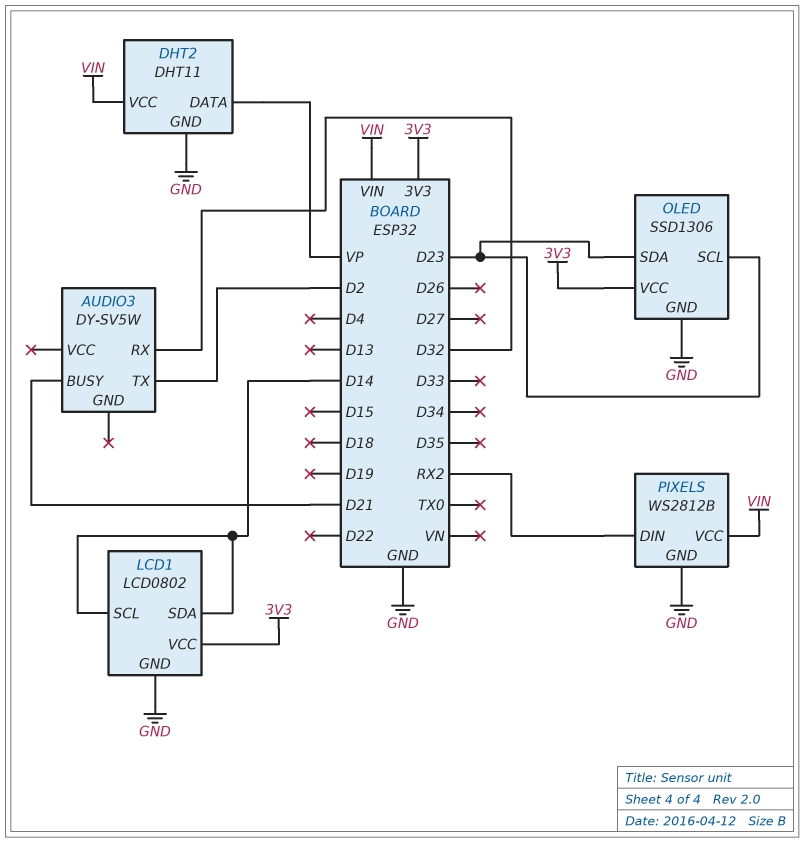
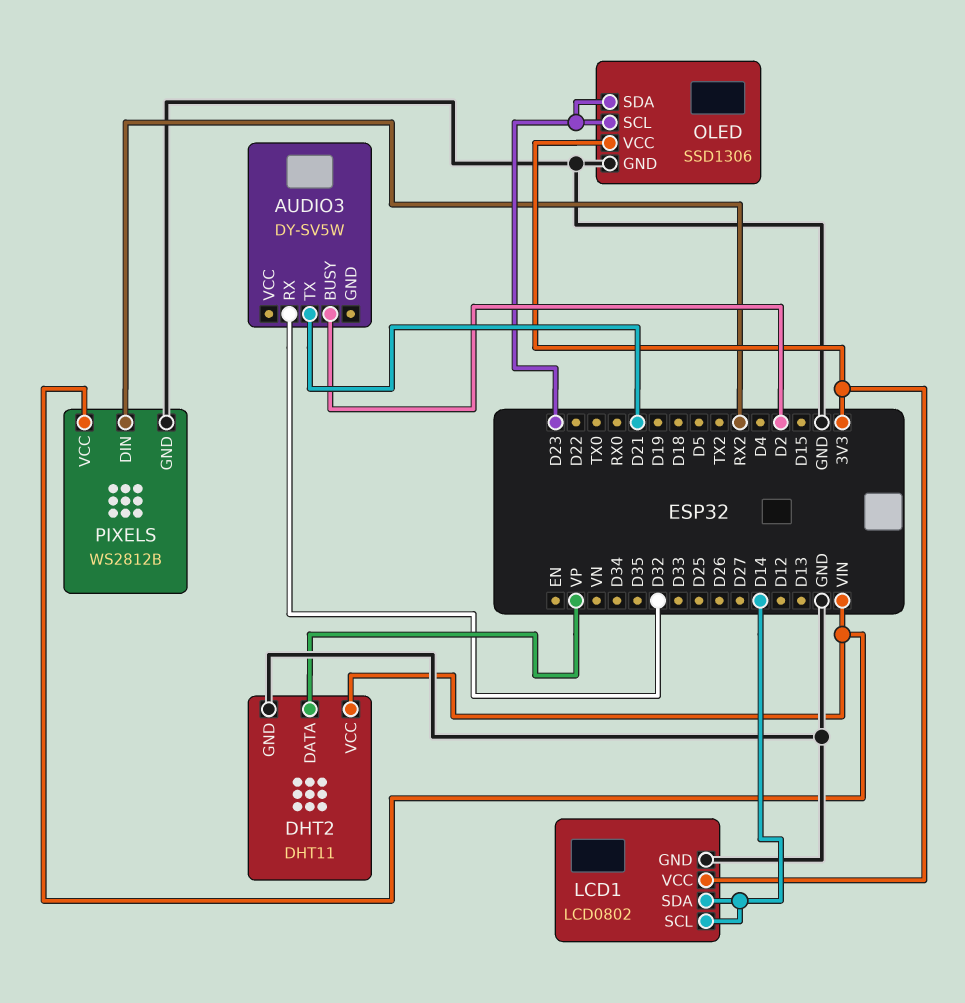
AUDIO3 pin BUSY: D21 -> D2
AUDIO3 pin TX: D2 -> D21

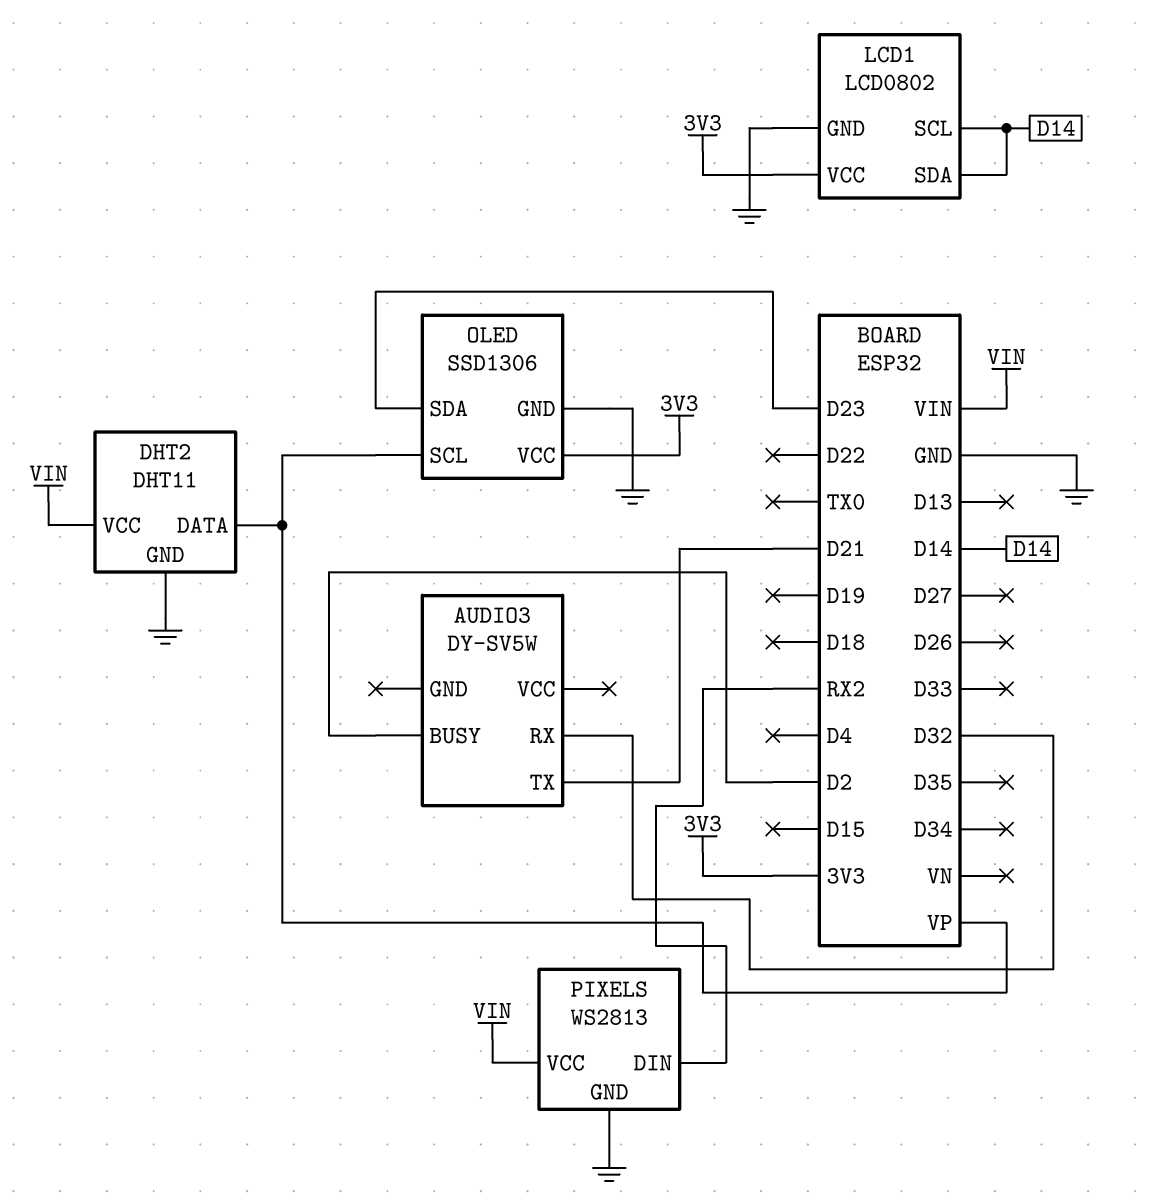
OLED pin SCL: D23 -> VP
PIXELS: WS2812B -> WS2813

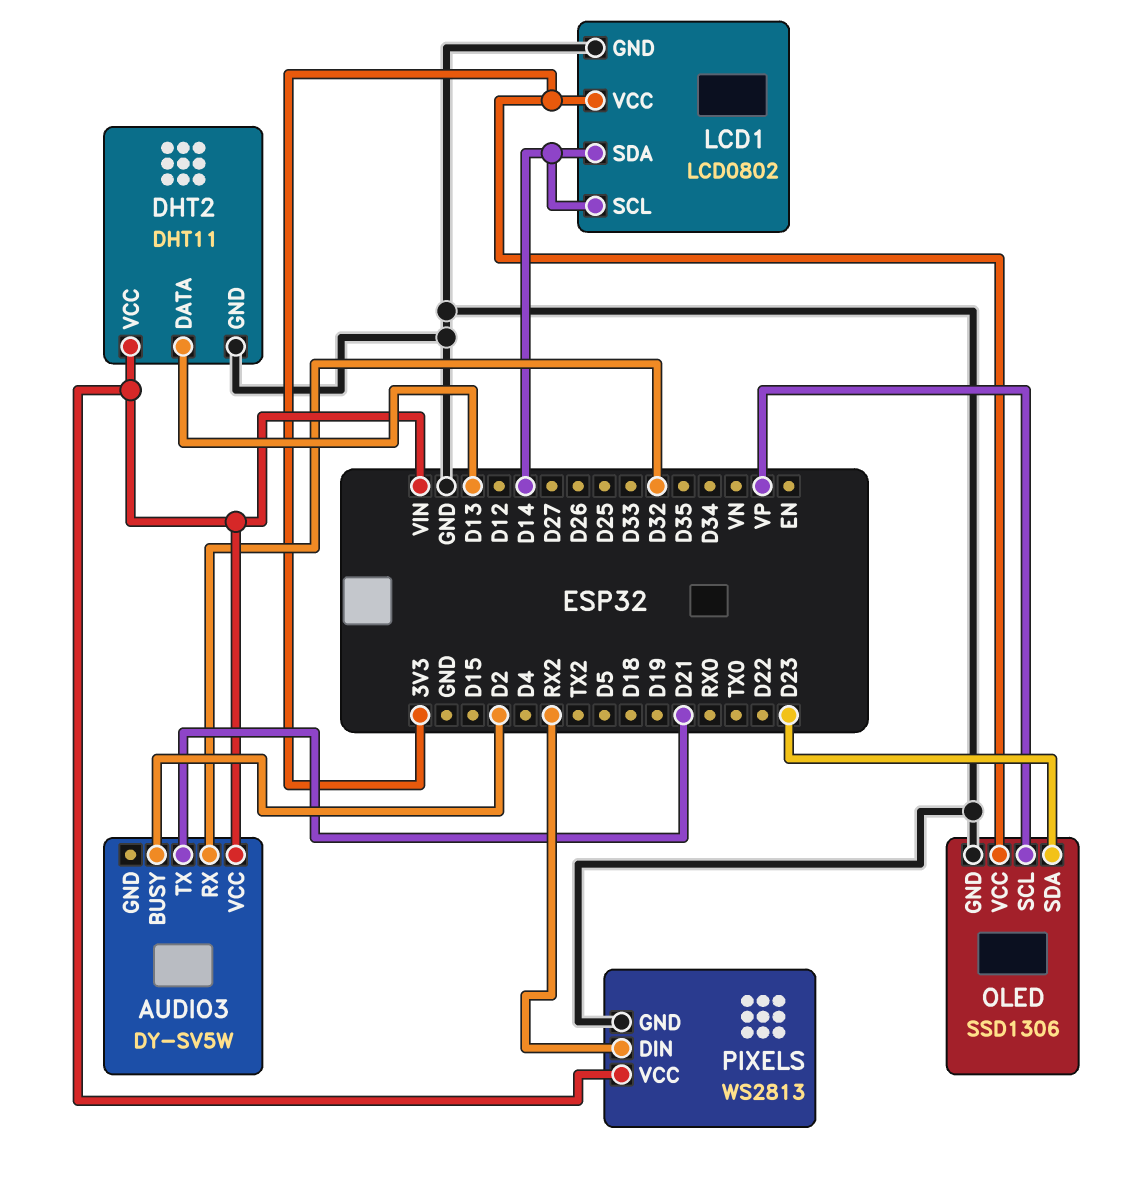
AUDIO3 pin VCC: none -> VIN
DHT2 pin DATA: VP -> D13

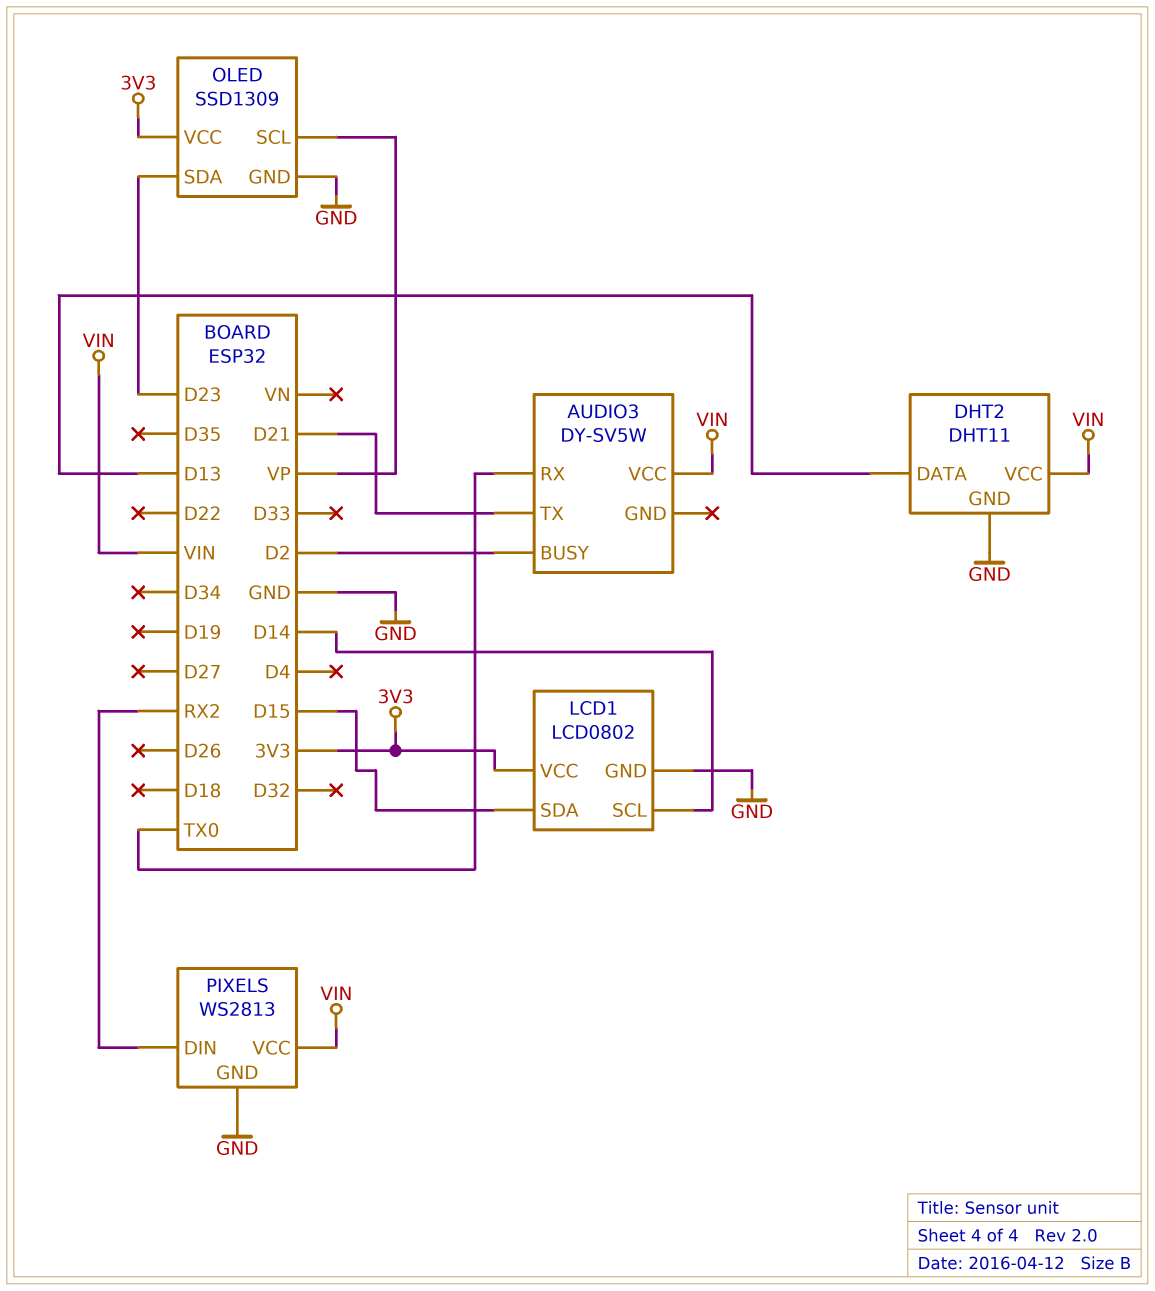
AUDIO3 pin RX: D32 -> TX0
LCD1 pin SDA: D14 -> D15
OLED: SSD1306 -> SSD1309

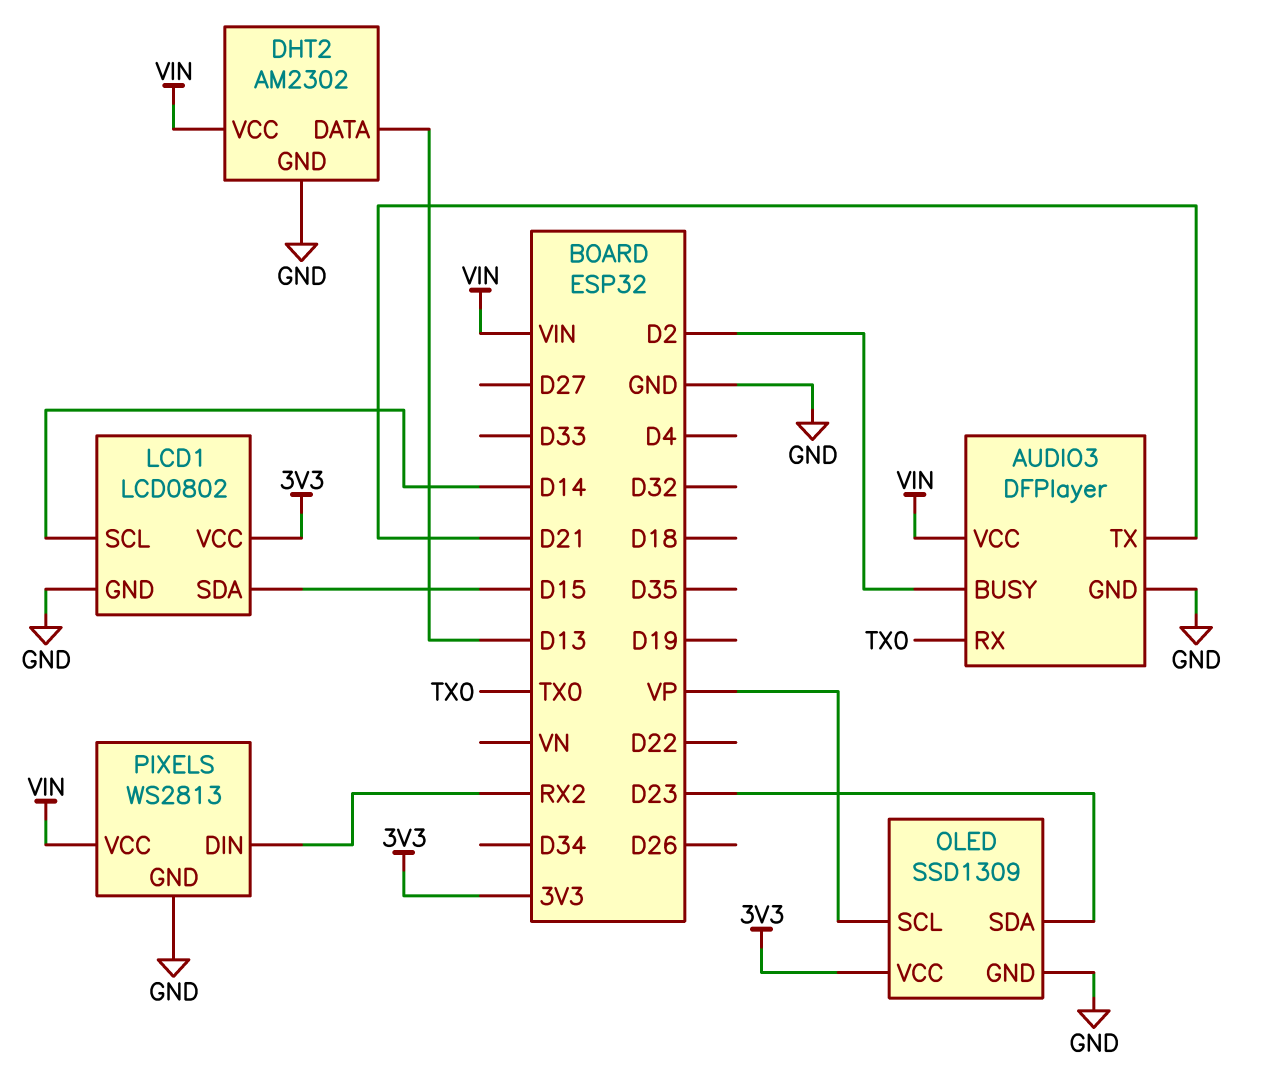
AUDIO3: DY-SV5W -> DFPlayer
AUDIO3 pin GND: none -> GND
DHT2: DHT11 -> AM2302

